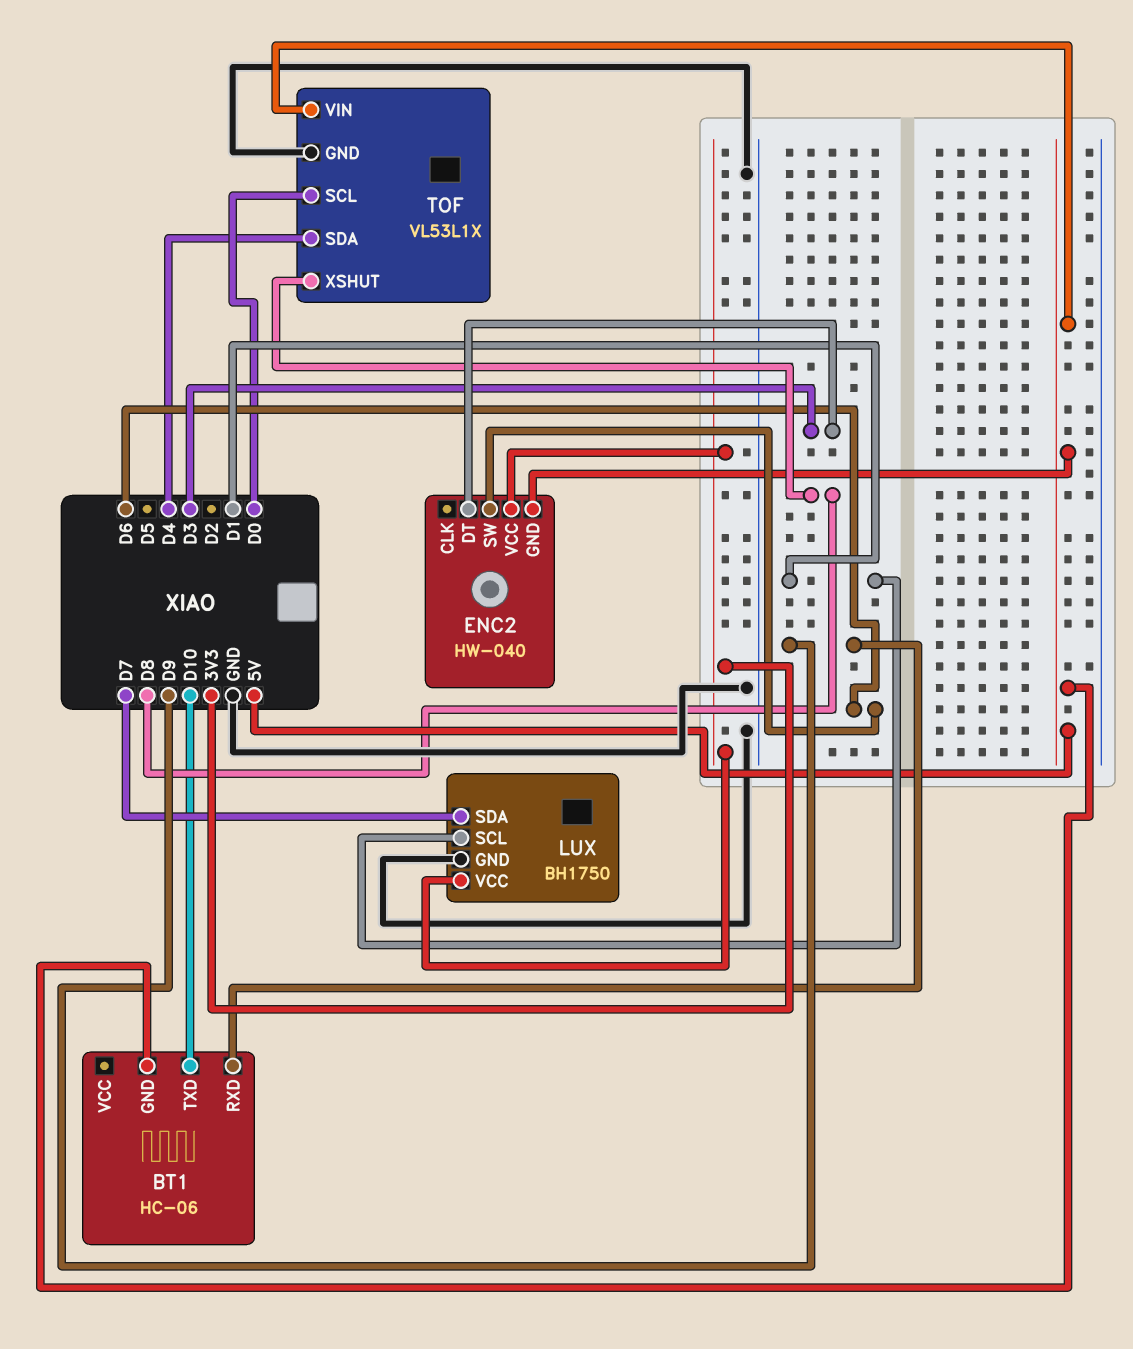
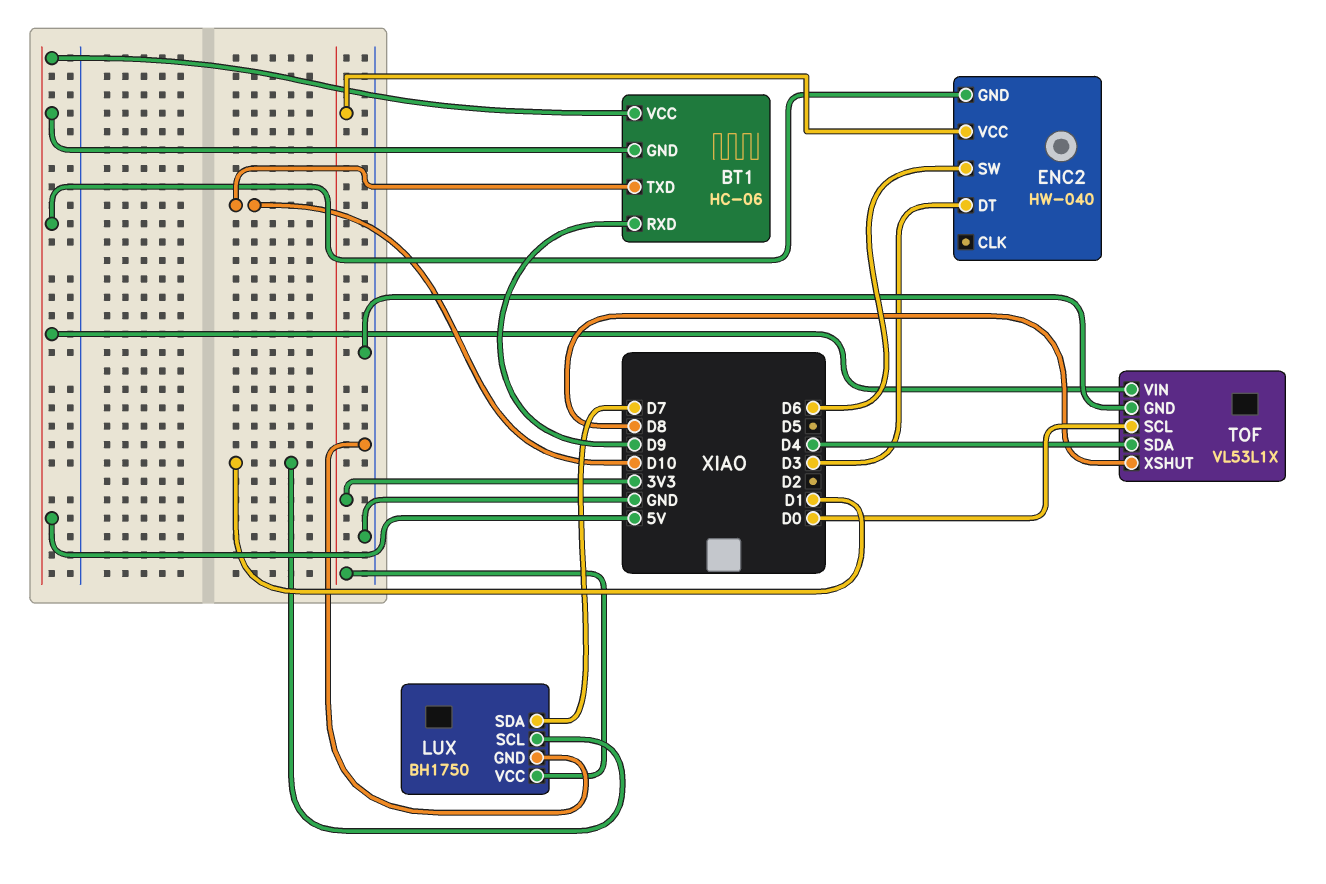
BT1 pin VCC: none -> 5V

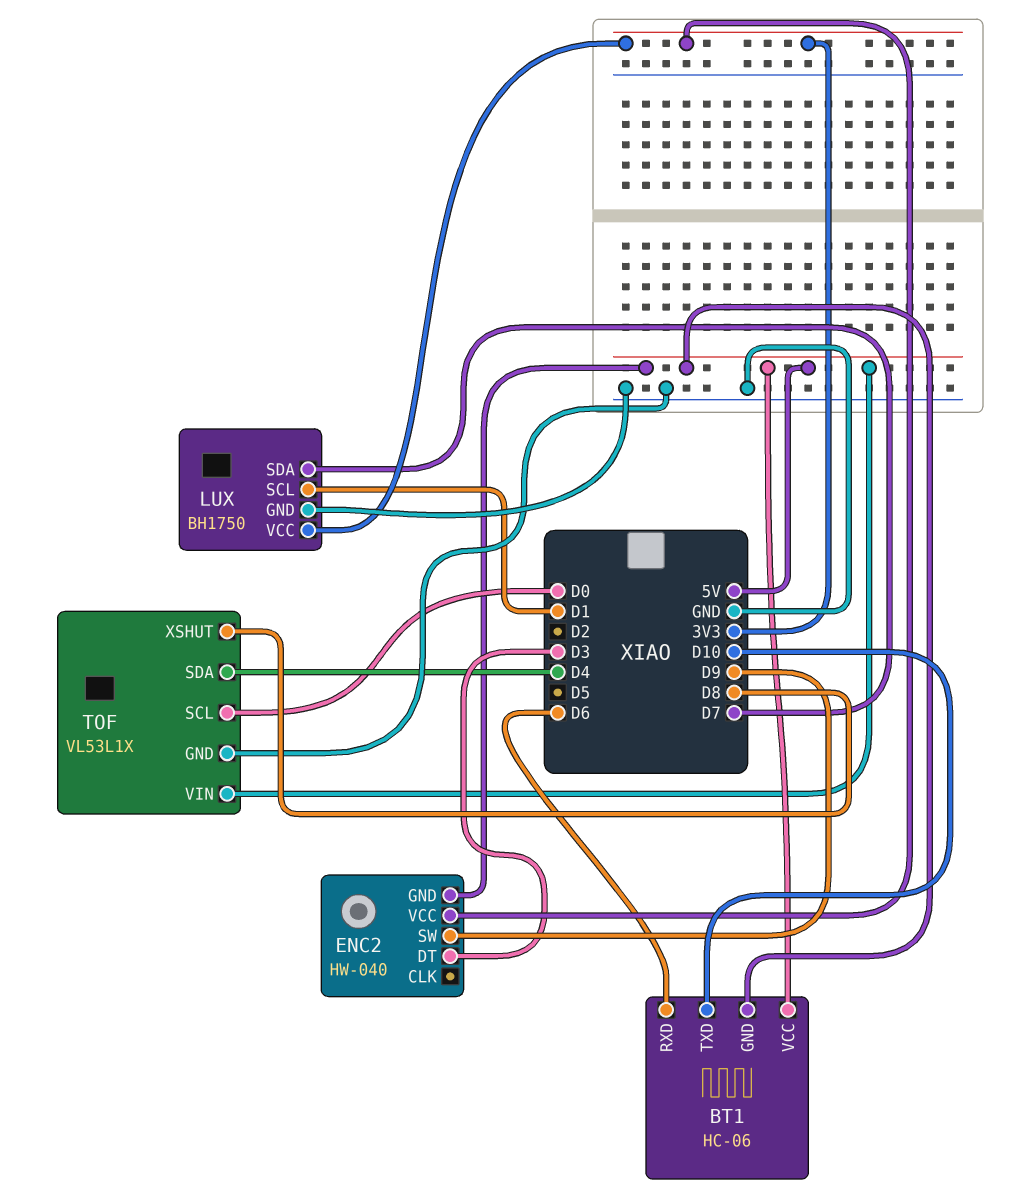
BT1 pin RXD: D9 -> D6
ENC2 pin SW: D6 -> D9

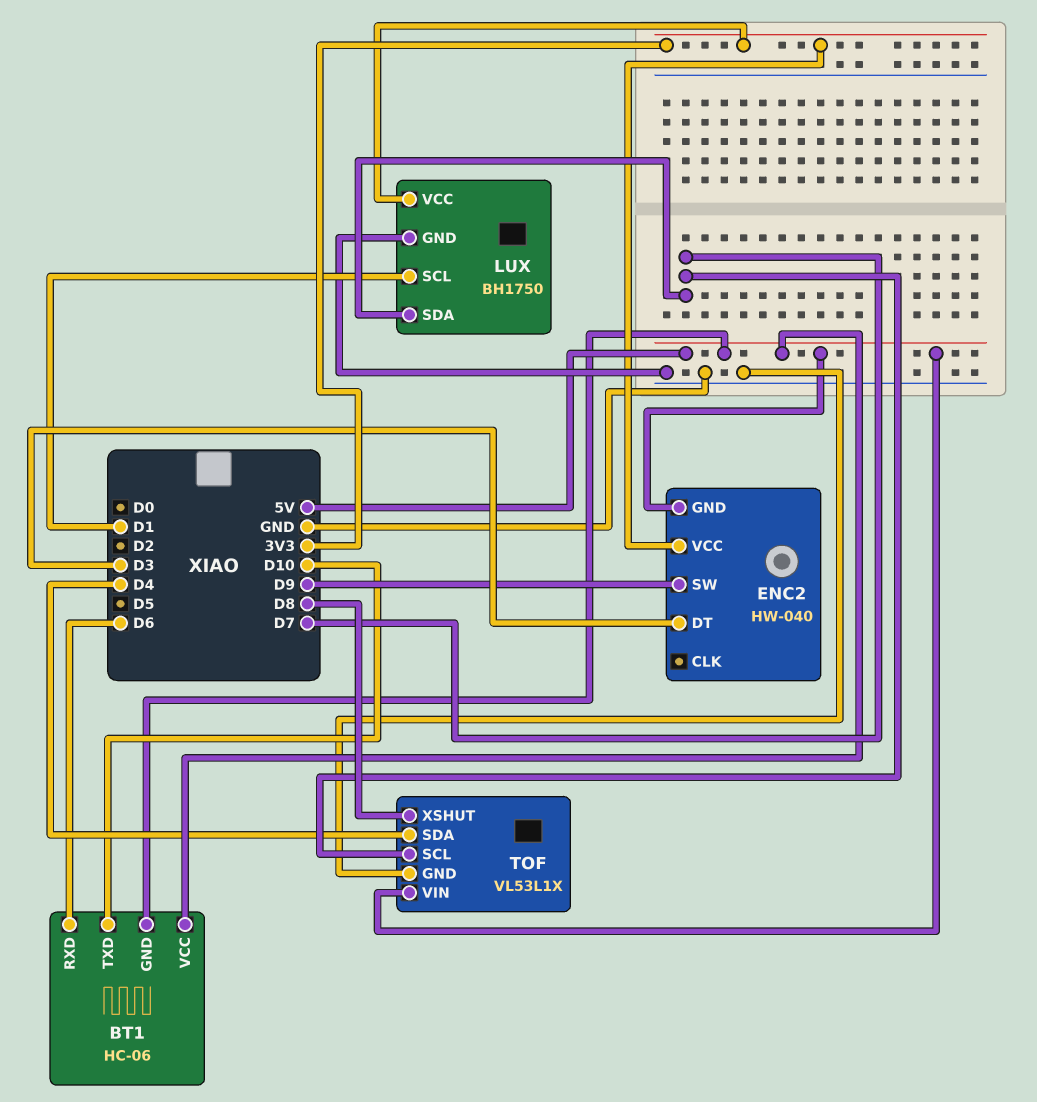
TOF pin SCL: D0 -> D7

